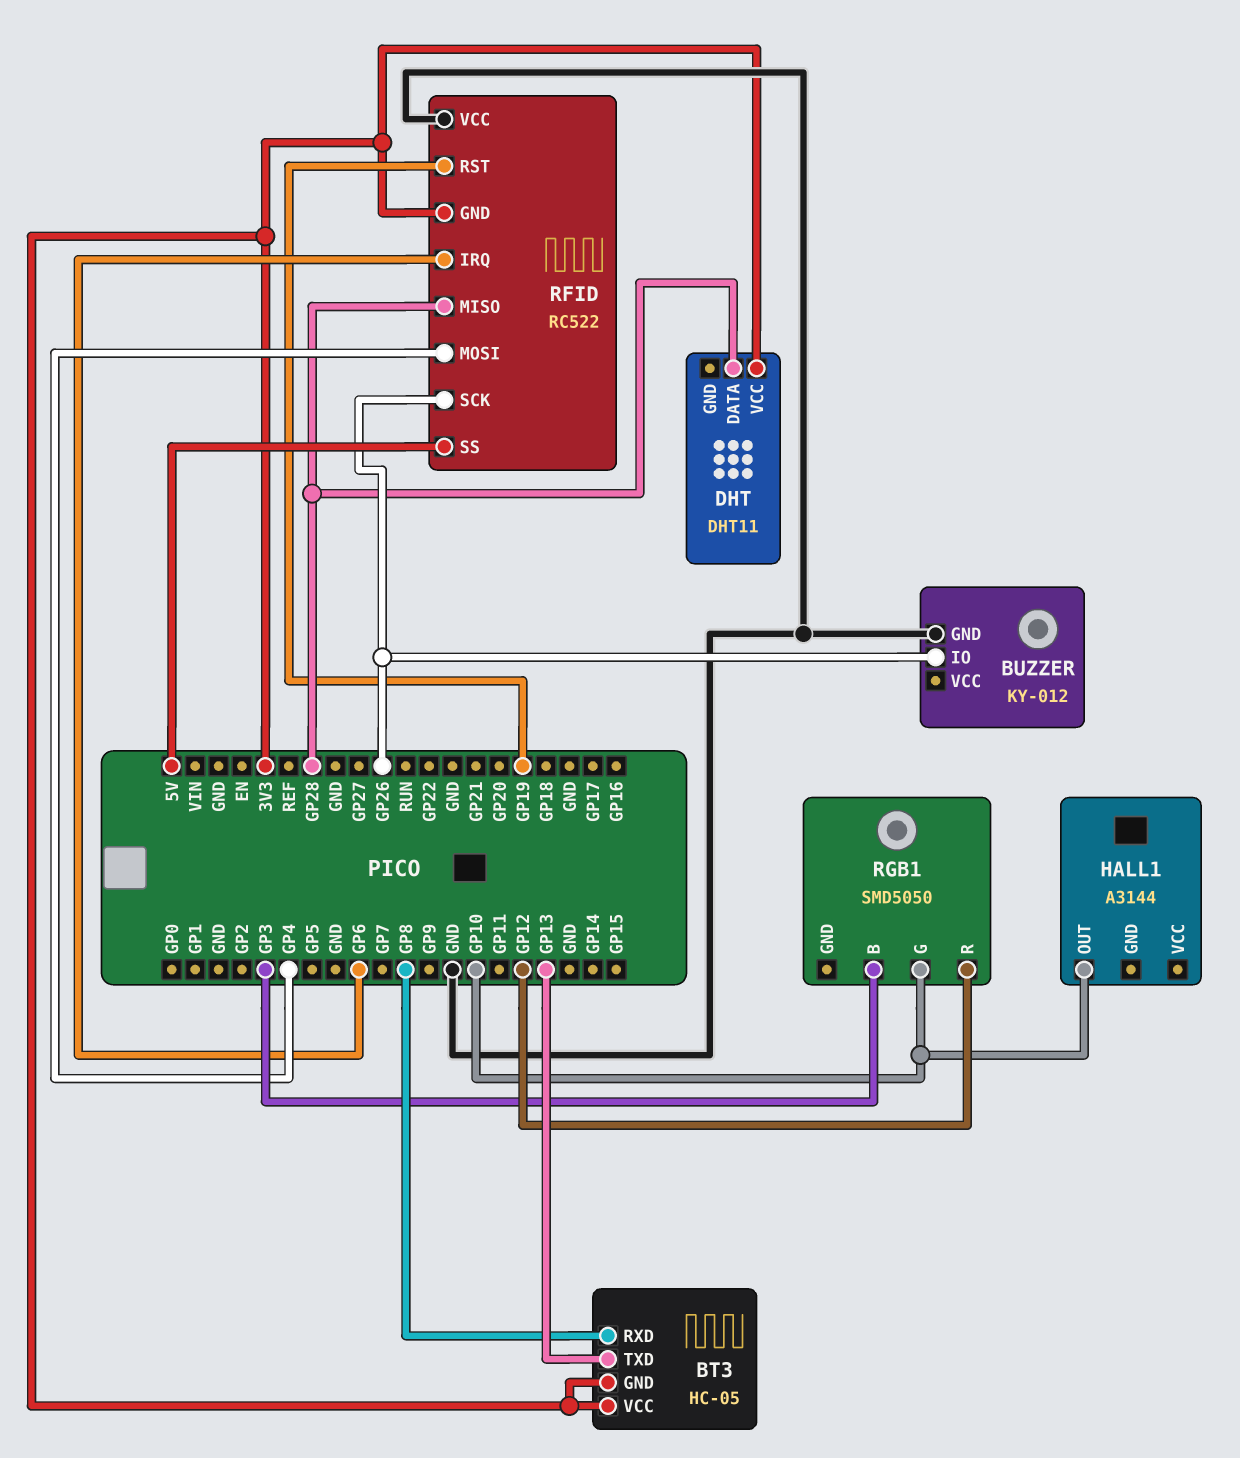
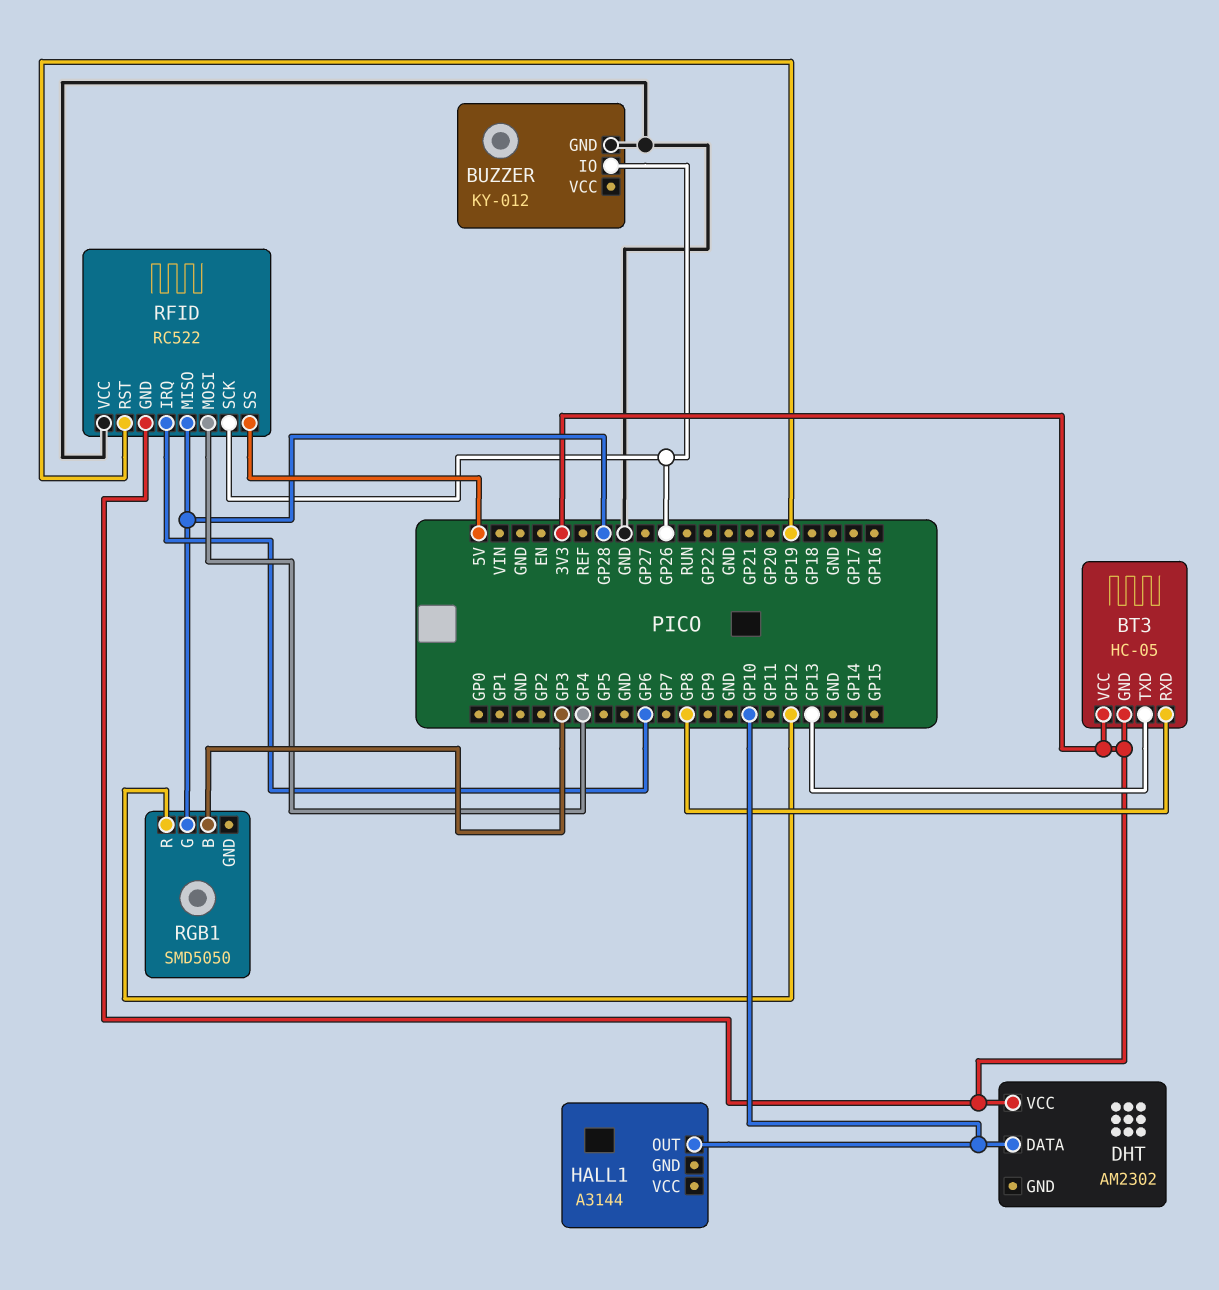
DHT: DHT11 -> AM2302
DHT pin DATA: GP28 -> GP10
RGB1 pin G: GP10 -> GP28

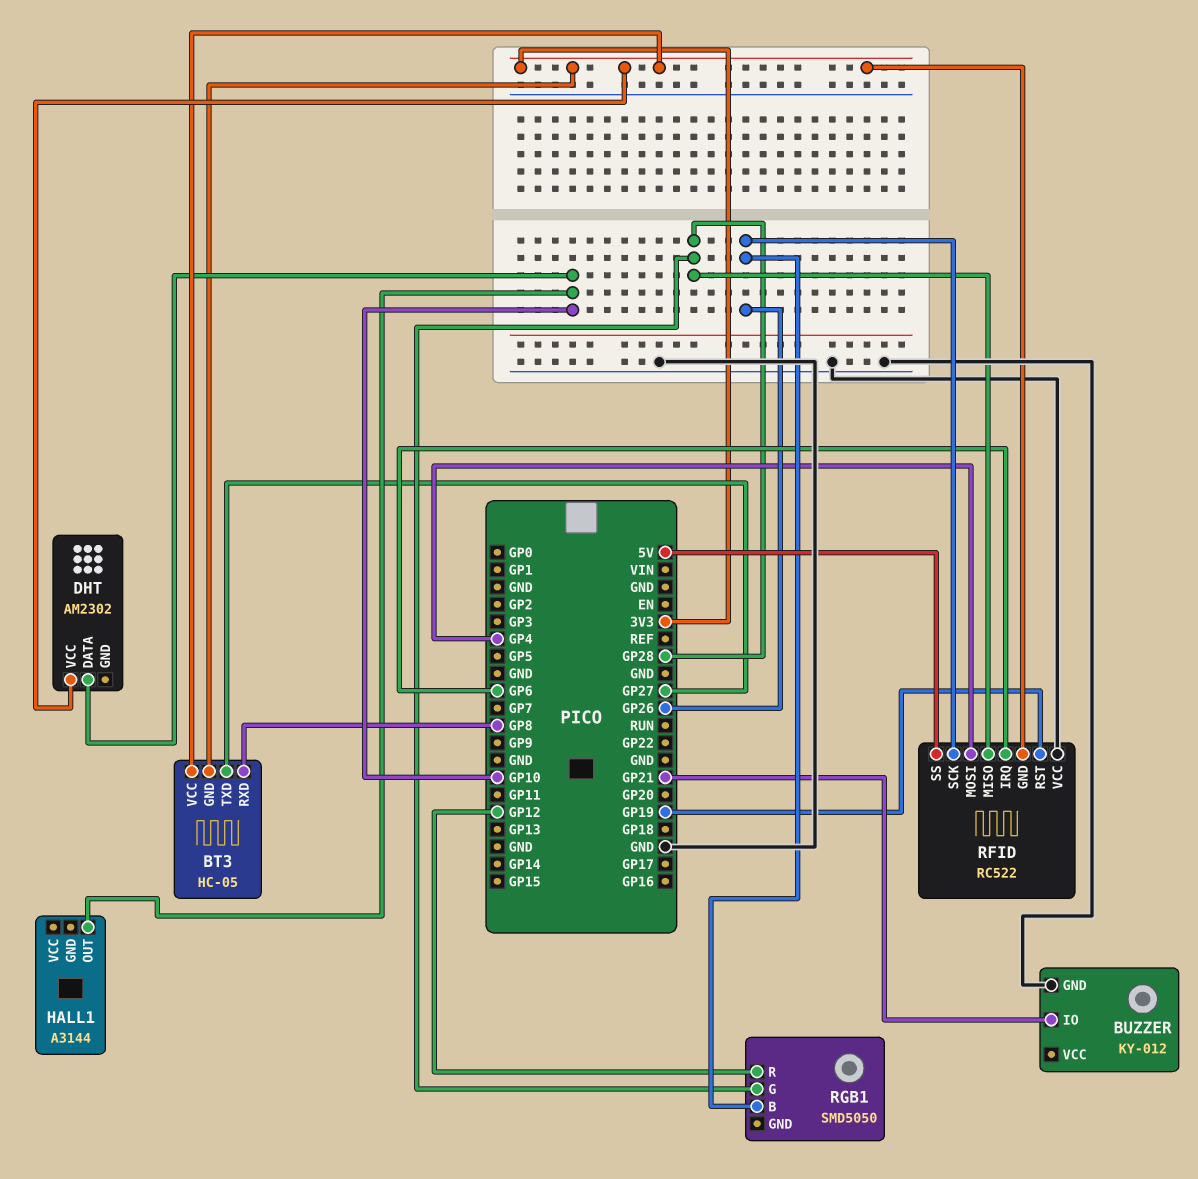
BT3 pin TXD: GP13 -> GP27
BUZZER pin IO: GP26 -> GP21
RGB1 pin B: GP3 -> GP26

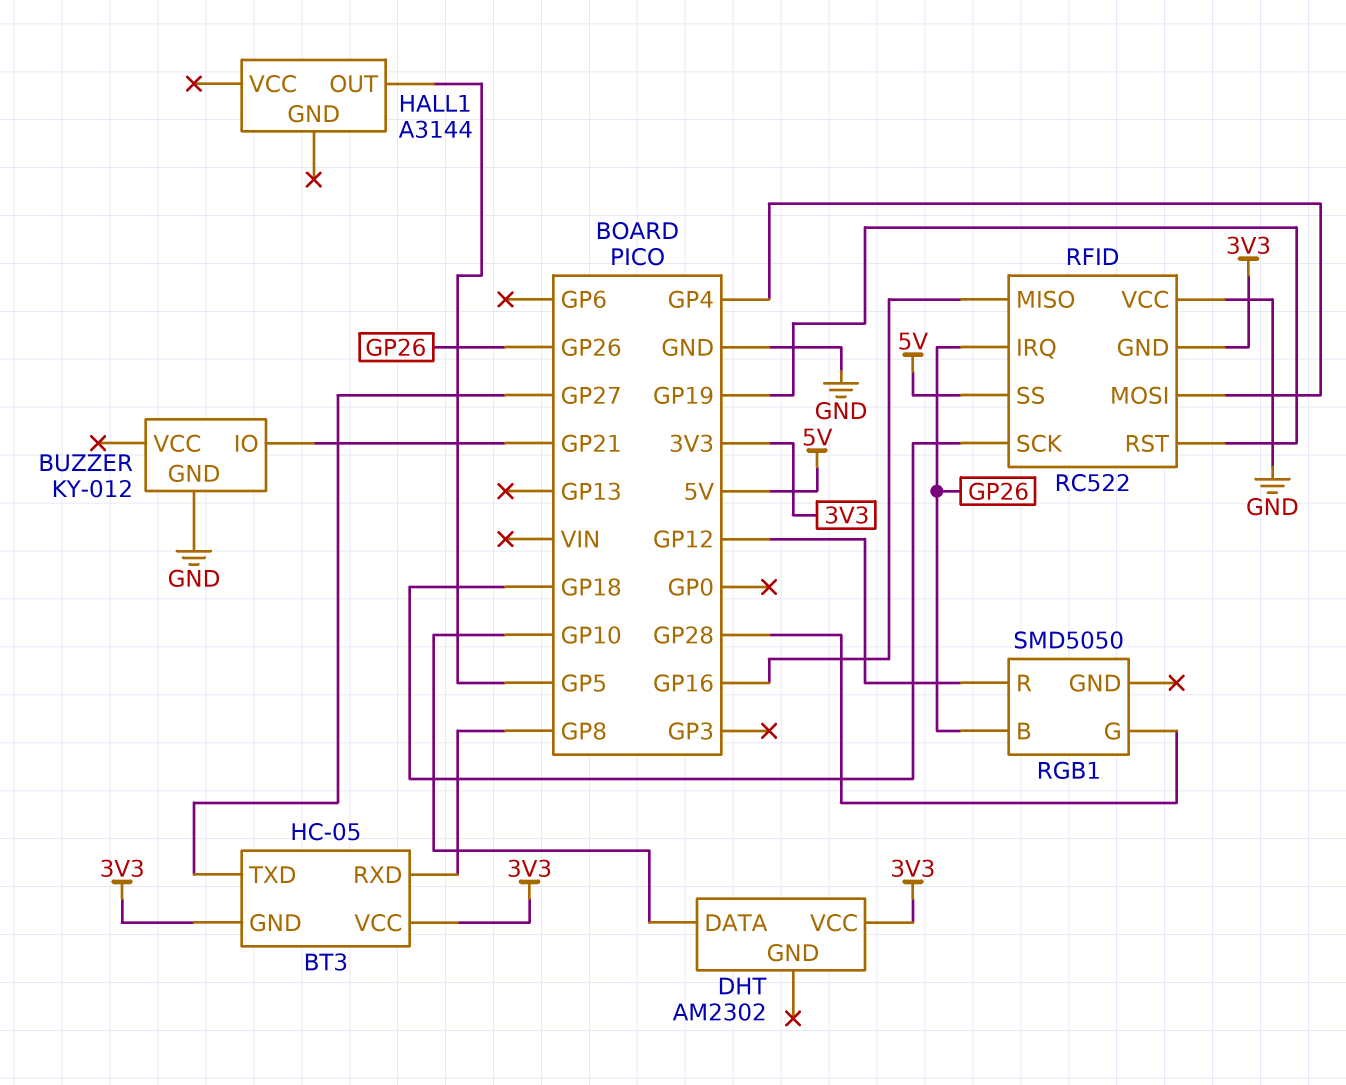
HALL1 pin OUT: GP10 -> GP5
RFID pin IRQ: GP6 -> GP26
RFID pin MISO: GP28 -> GP16
RFID pin SCK: GP26 -> GP18

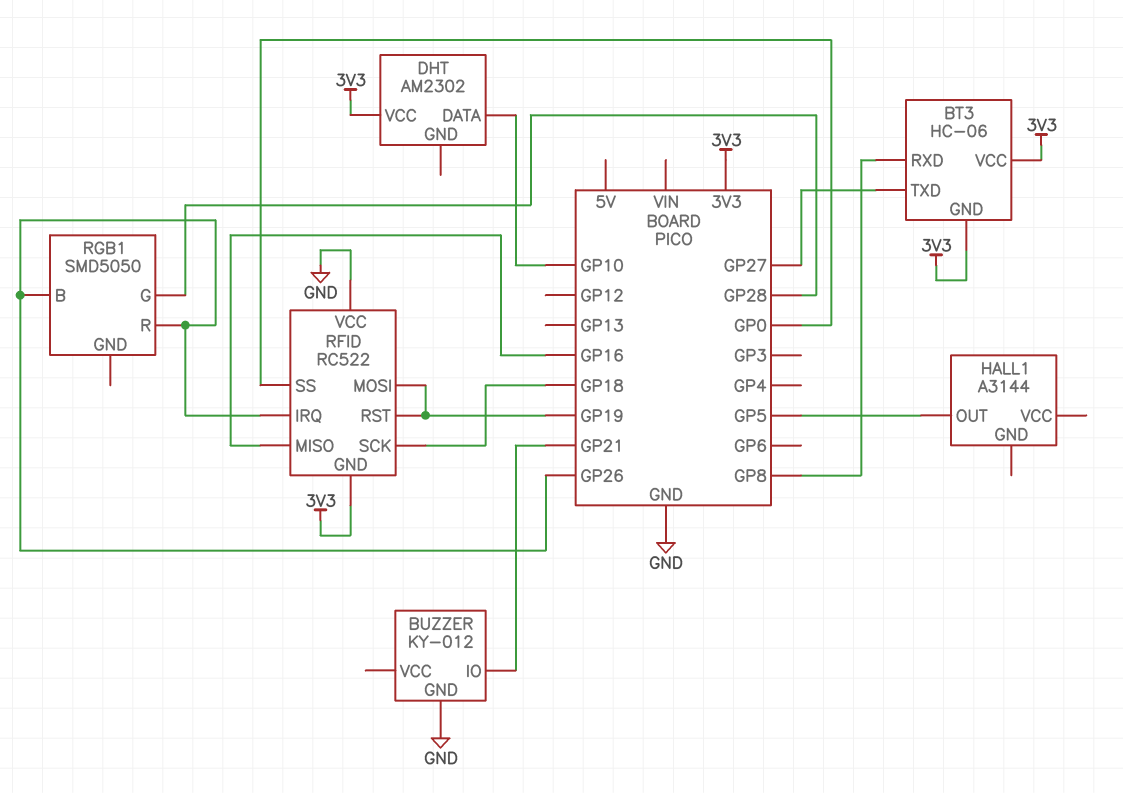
BT3: HC-05 -> HC-06
RFID pin MOSI: GP4 -> GP19
RFID pin SS: 5V -> GP0
RGB1 pin R: GP12 -> GP26

